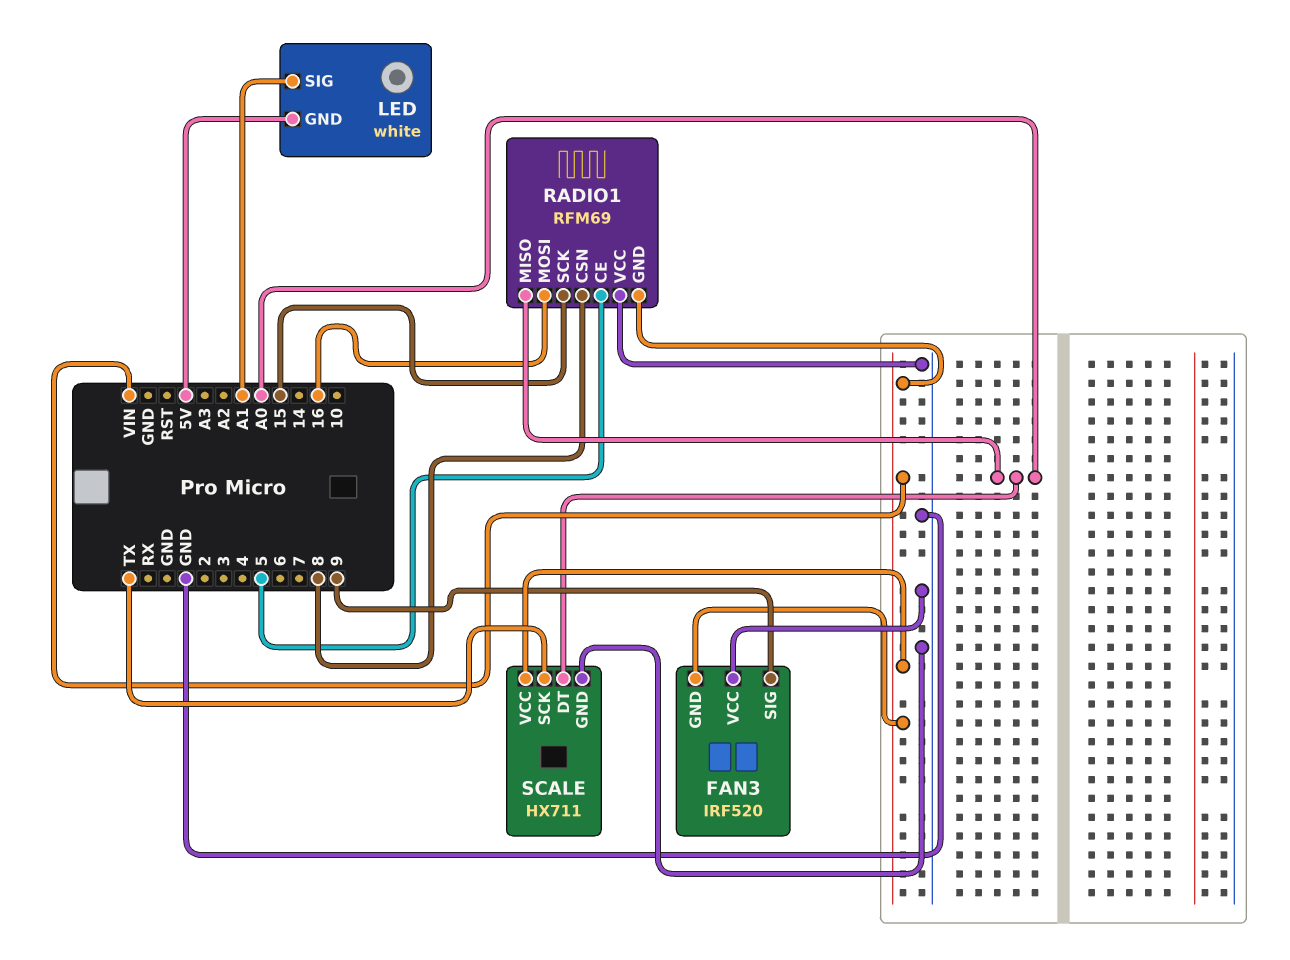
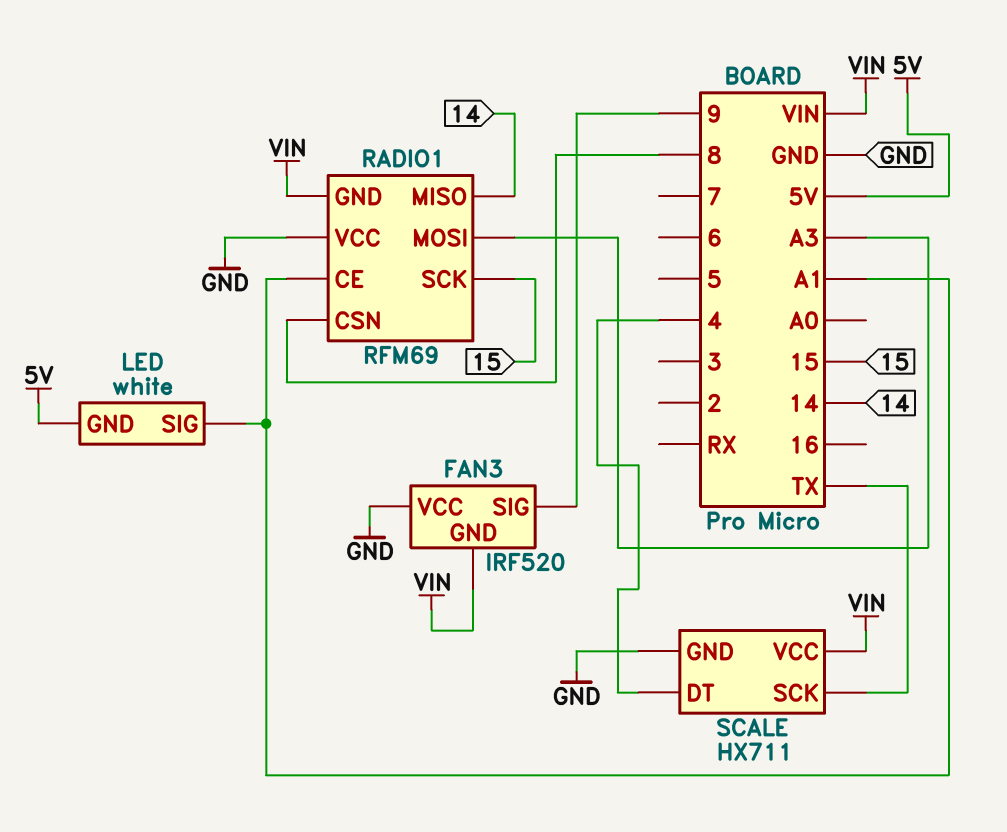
RADIO1 pin CE: 5 -> A1
RADIO1 pin MISO: A0 -> 14
RADIO1 pin MOSI: 16 -> A3
SCALE pin DT: A0 -> 4

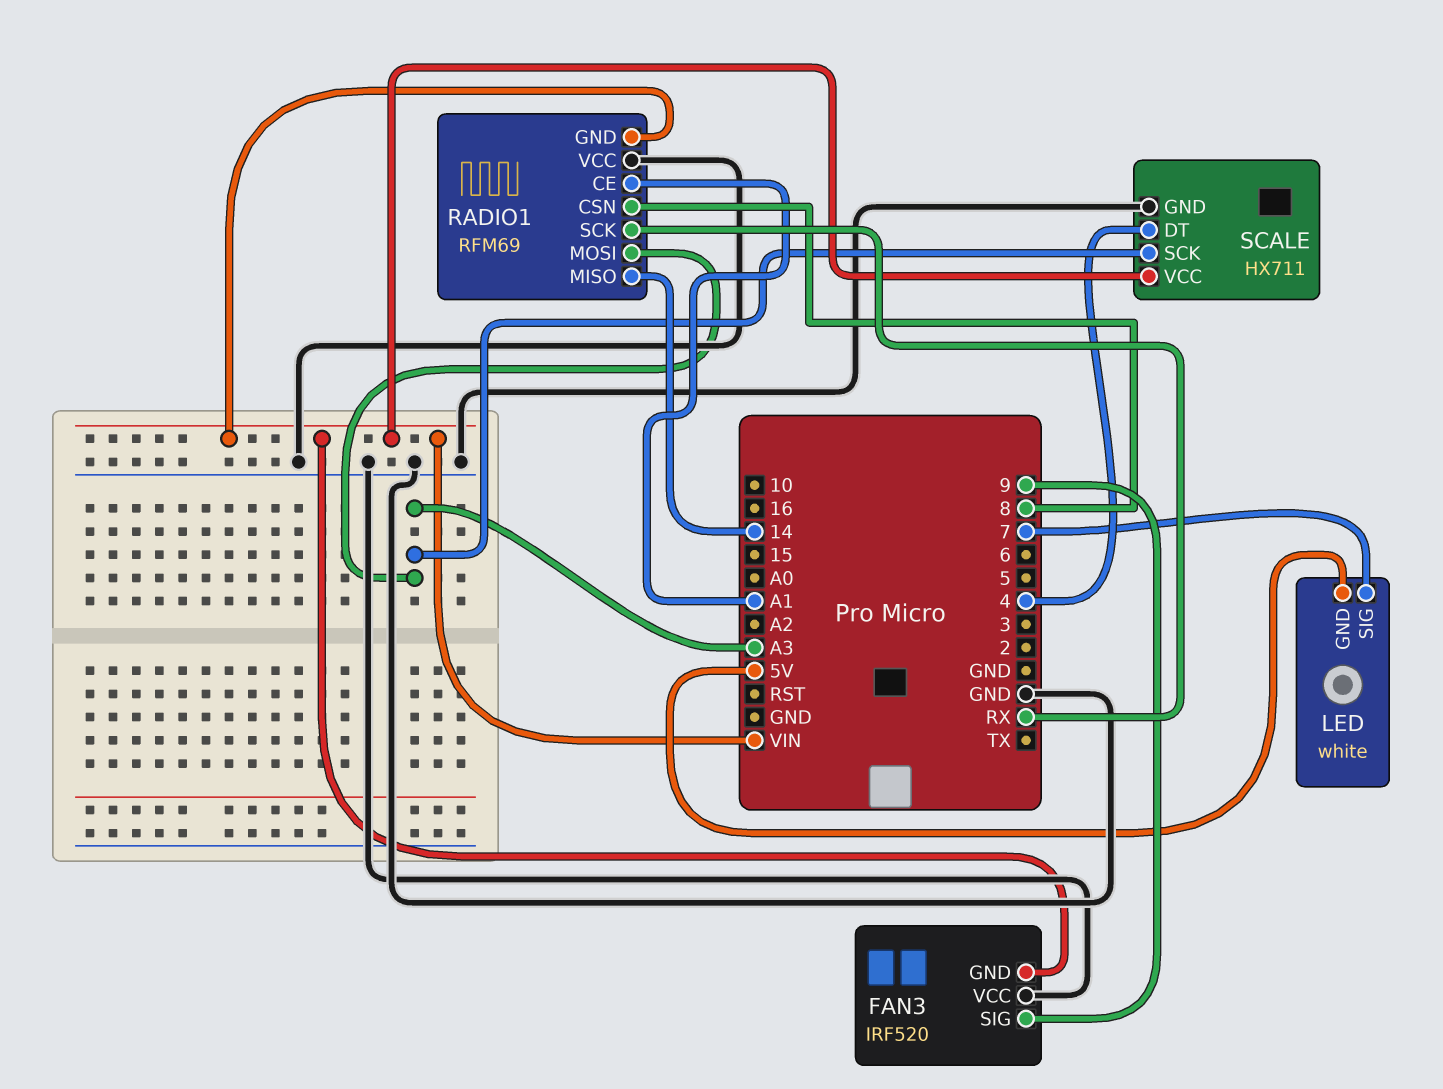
LED pin SIG: A1 -> 7
RADIO1 pin SCK: 15 -> RX
SCALE pin SCK: TX -> A3

